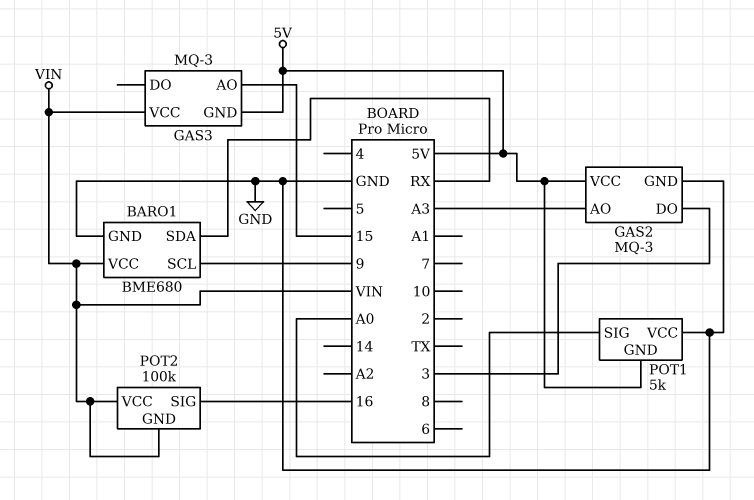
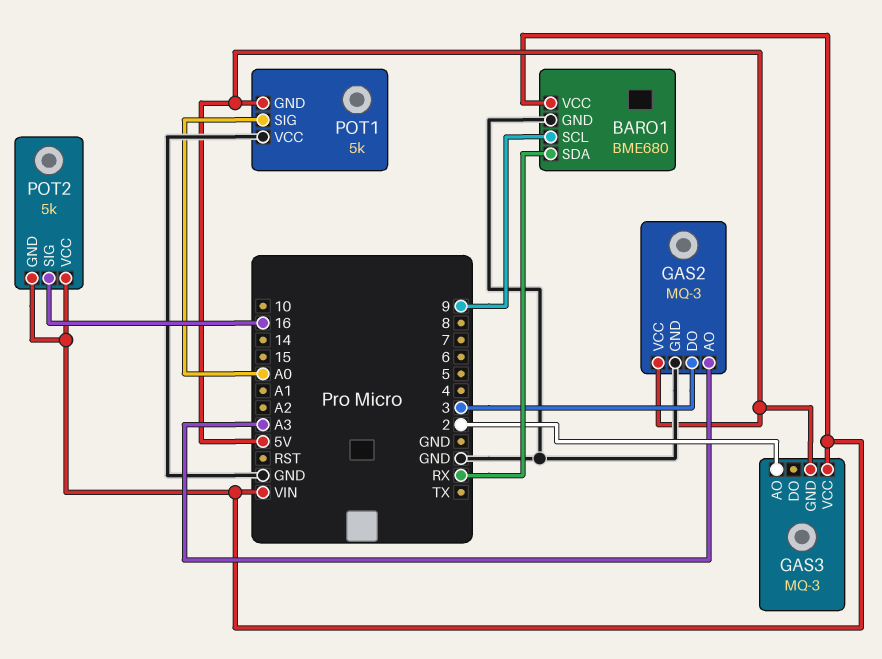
GAS3 pin AO: 15 -> 2
POT2: 100k -> 5k

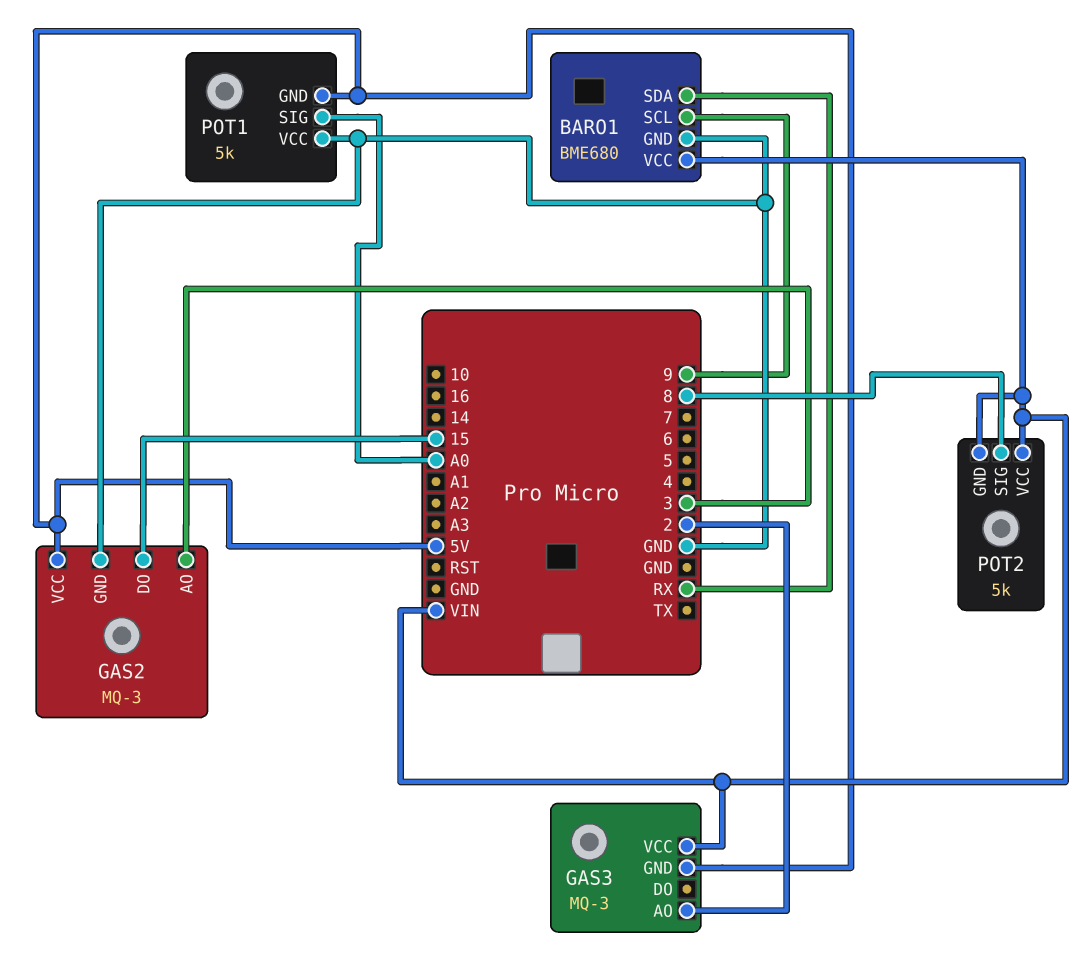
GAS2 pin AO: A3 -> 3
GAS2 pin DO: 3 -> 15
POT2 pin SIG: 16 -> 8

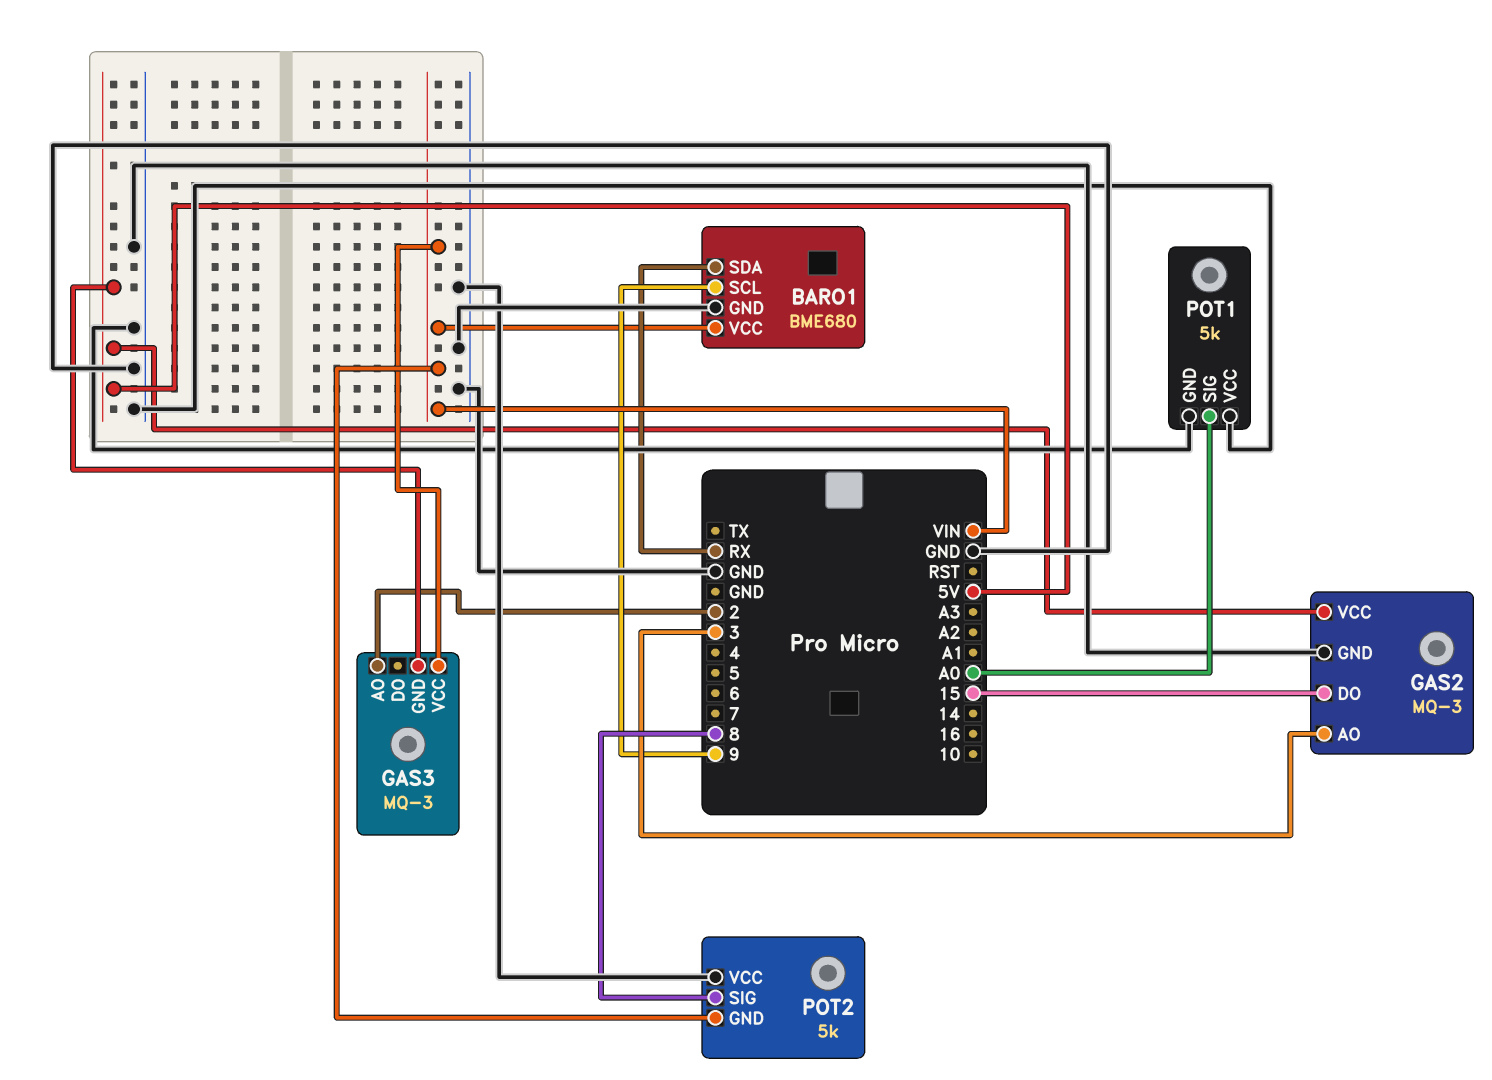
POT1 pin GND: 5V -> GND
POT2 pin VCC: VIN -> GND

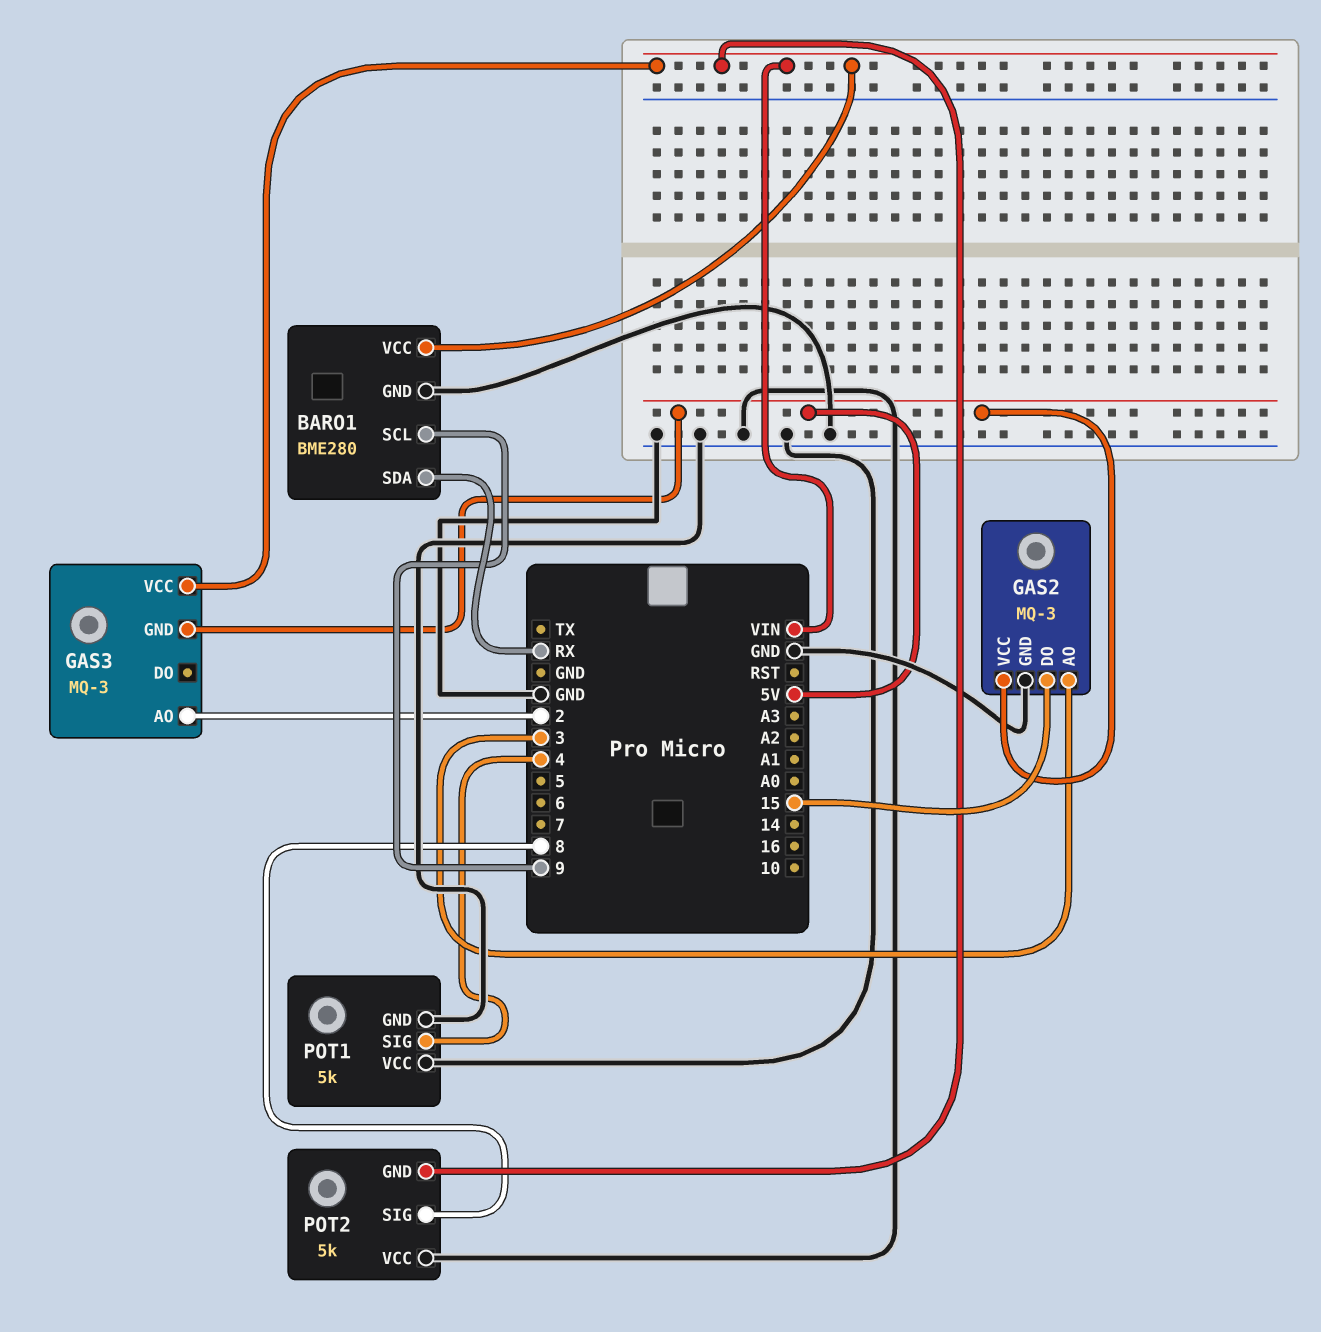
BARO1: BME680 -> BME280
POT1 pin SIG: A0 -> 4

